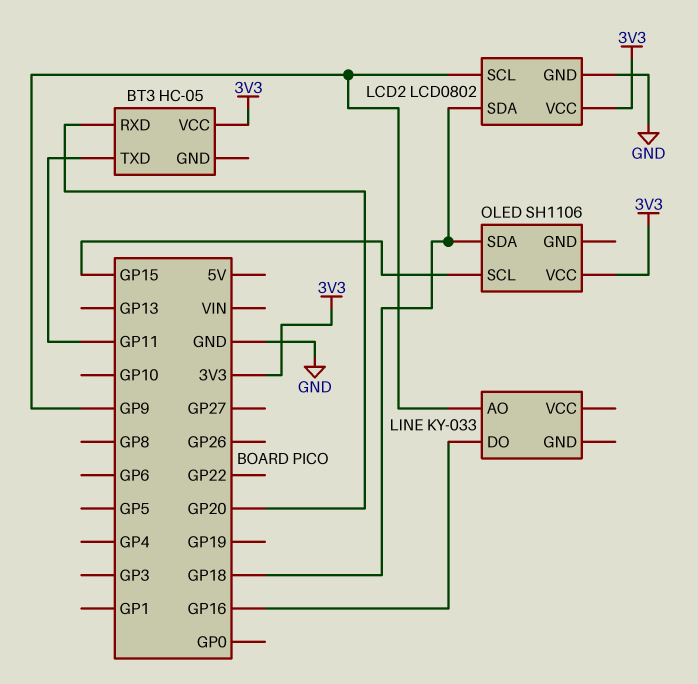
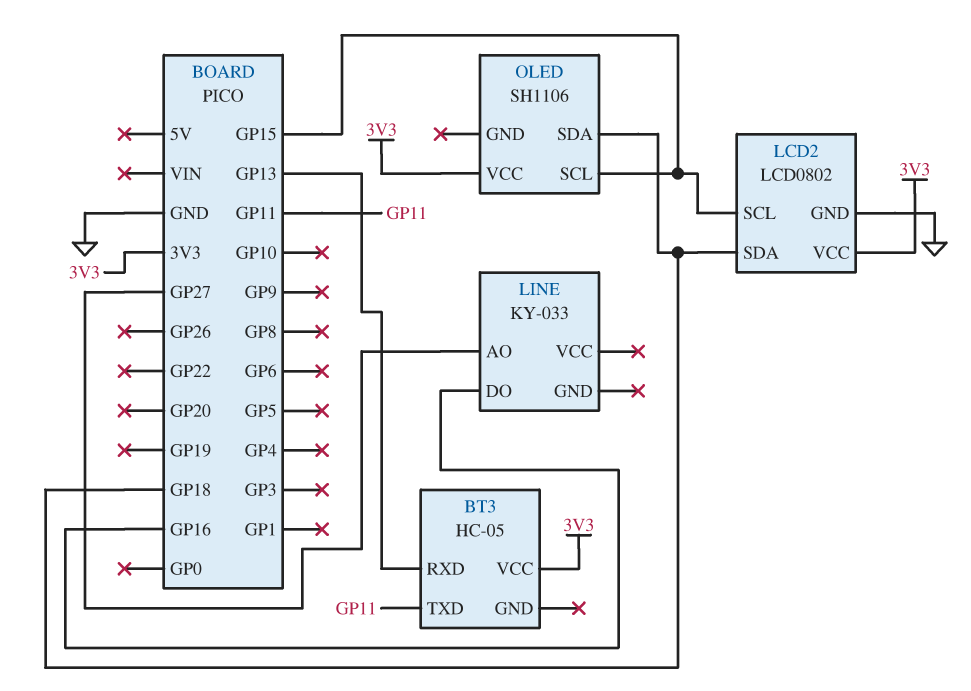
BT3 pin RXD: GP20 -> GP13
LCD2 pin SCL: GP9 -> GP15
LINE pin AO: GP9 -> GP27

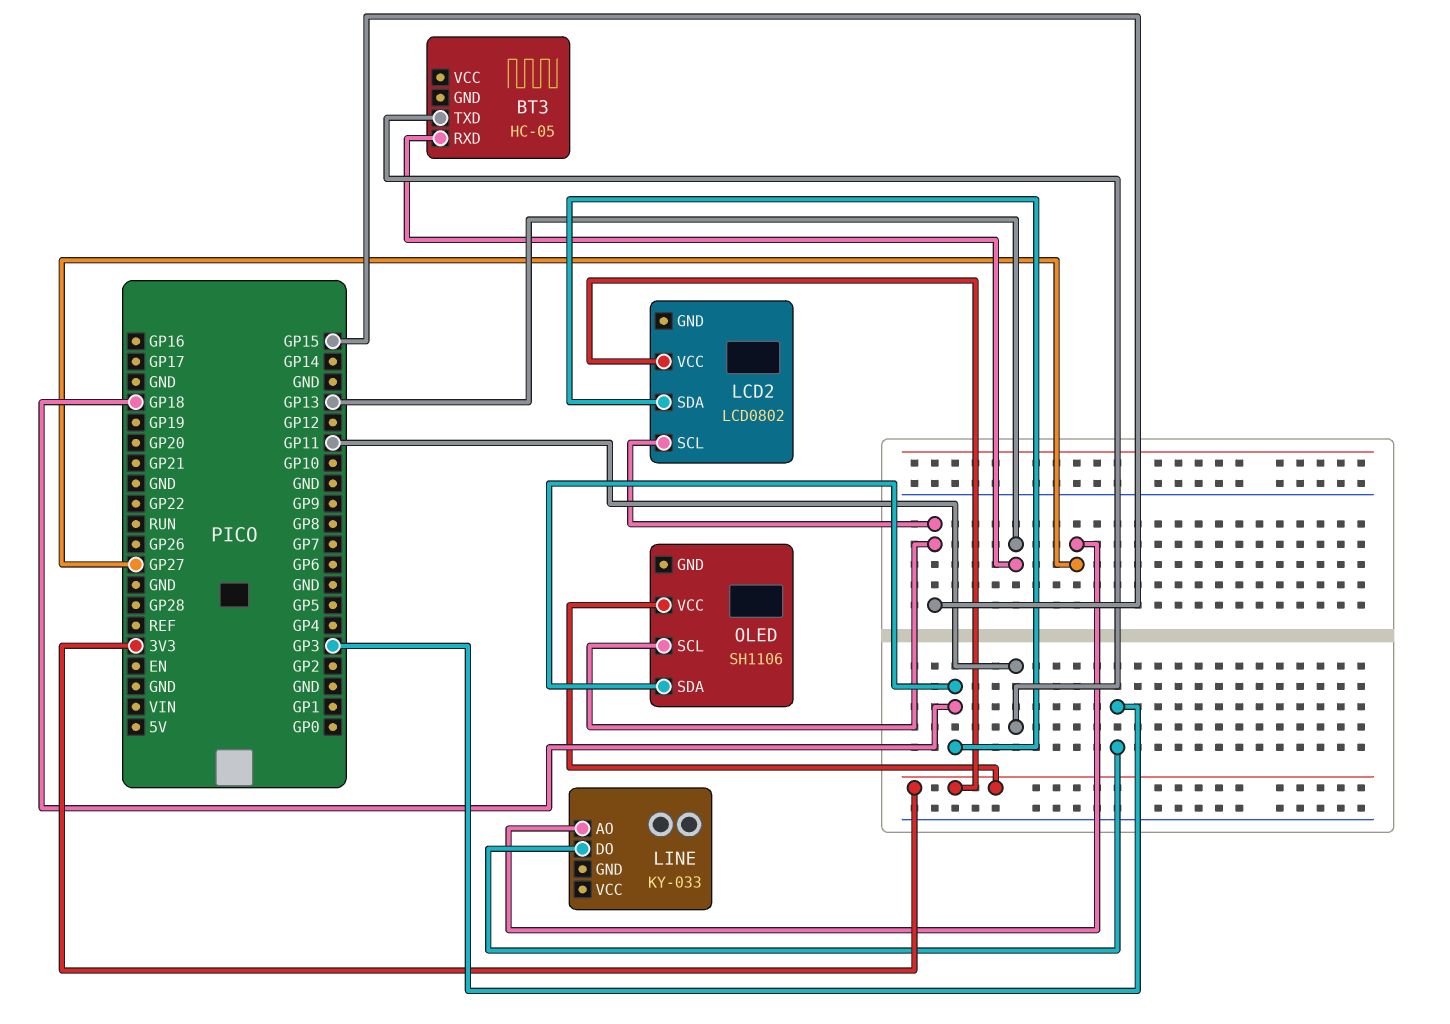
BT3 pin VCC: 3V3 -> none
LCD2 pin GND: GND -> none
LINE pin DO: GP16 -> GP3

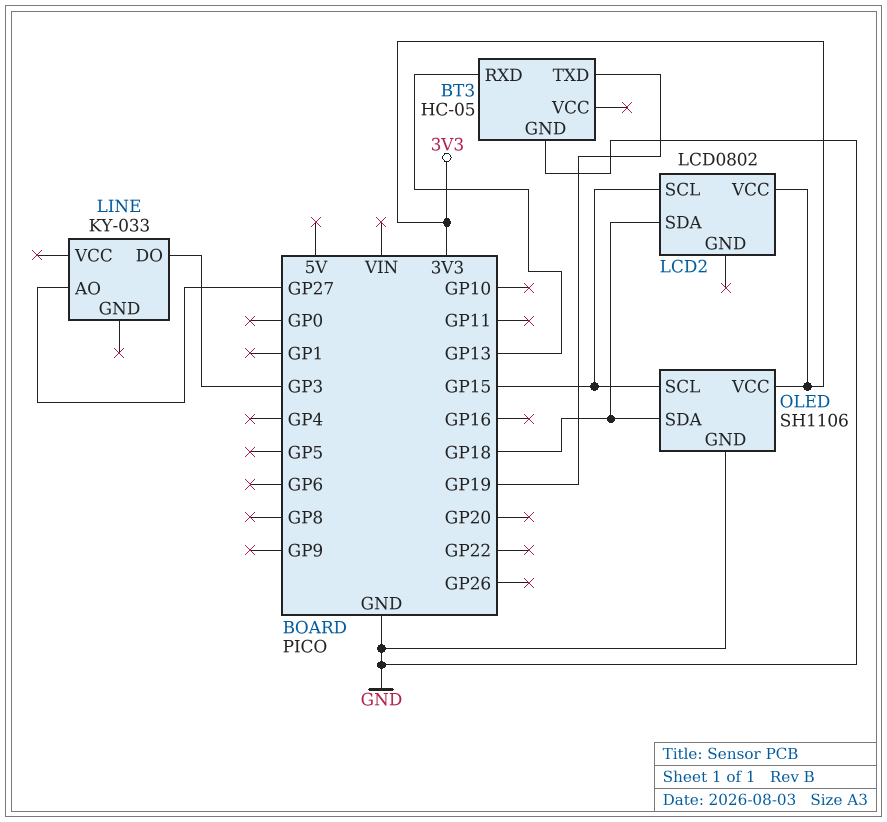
BT3 pin GND: none -> GND
BT3 pin TXD: GP11 -> GP19
OLED pin GND: none -> GND

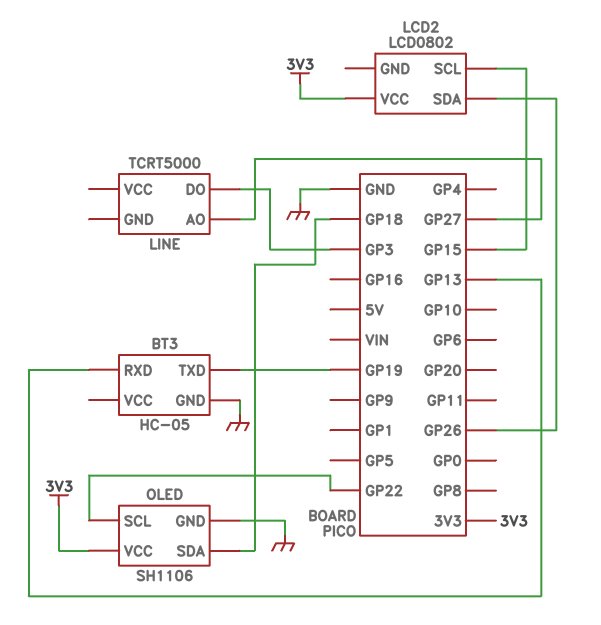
LCD2 pin SDA: GP18 -> GP26
LINE: KY-033 -> TCRT5000
OLED pin SCL: GP15 -> GP22

